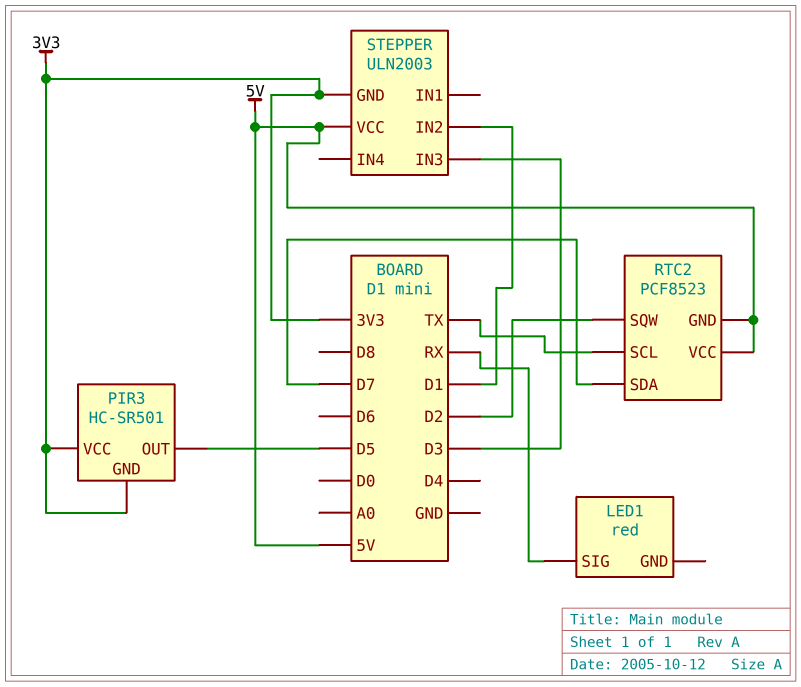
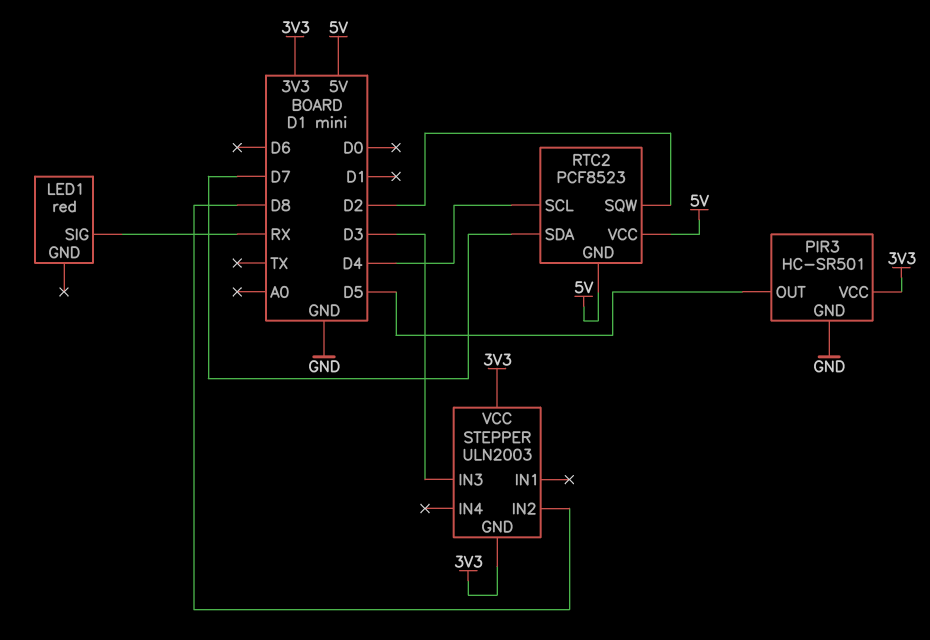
PIR3 pin GND: 3V3 -> GND
RTC2 pin SCL: TX -> D4
STEPPER pin IN2: D1 -> D8
STEPPER pin VCC: 5V -> 3V3

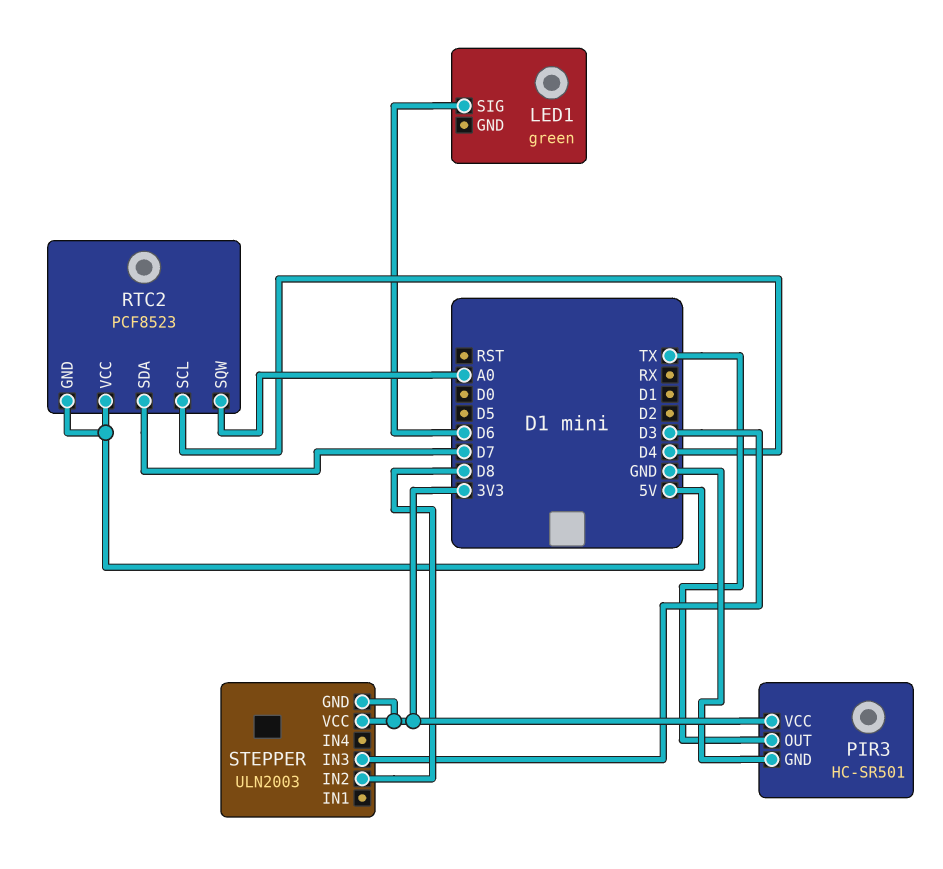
LED1: red -> green
LED1 pin SIG: RX -> D6
PIR3 pin OUT: D5 -> TX
RTC2 pin SQW: D2 -> A0

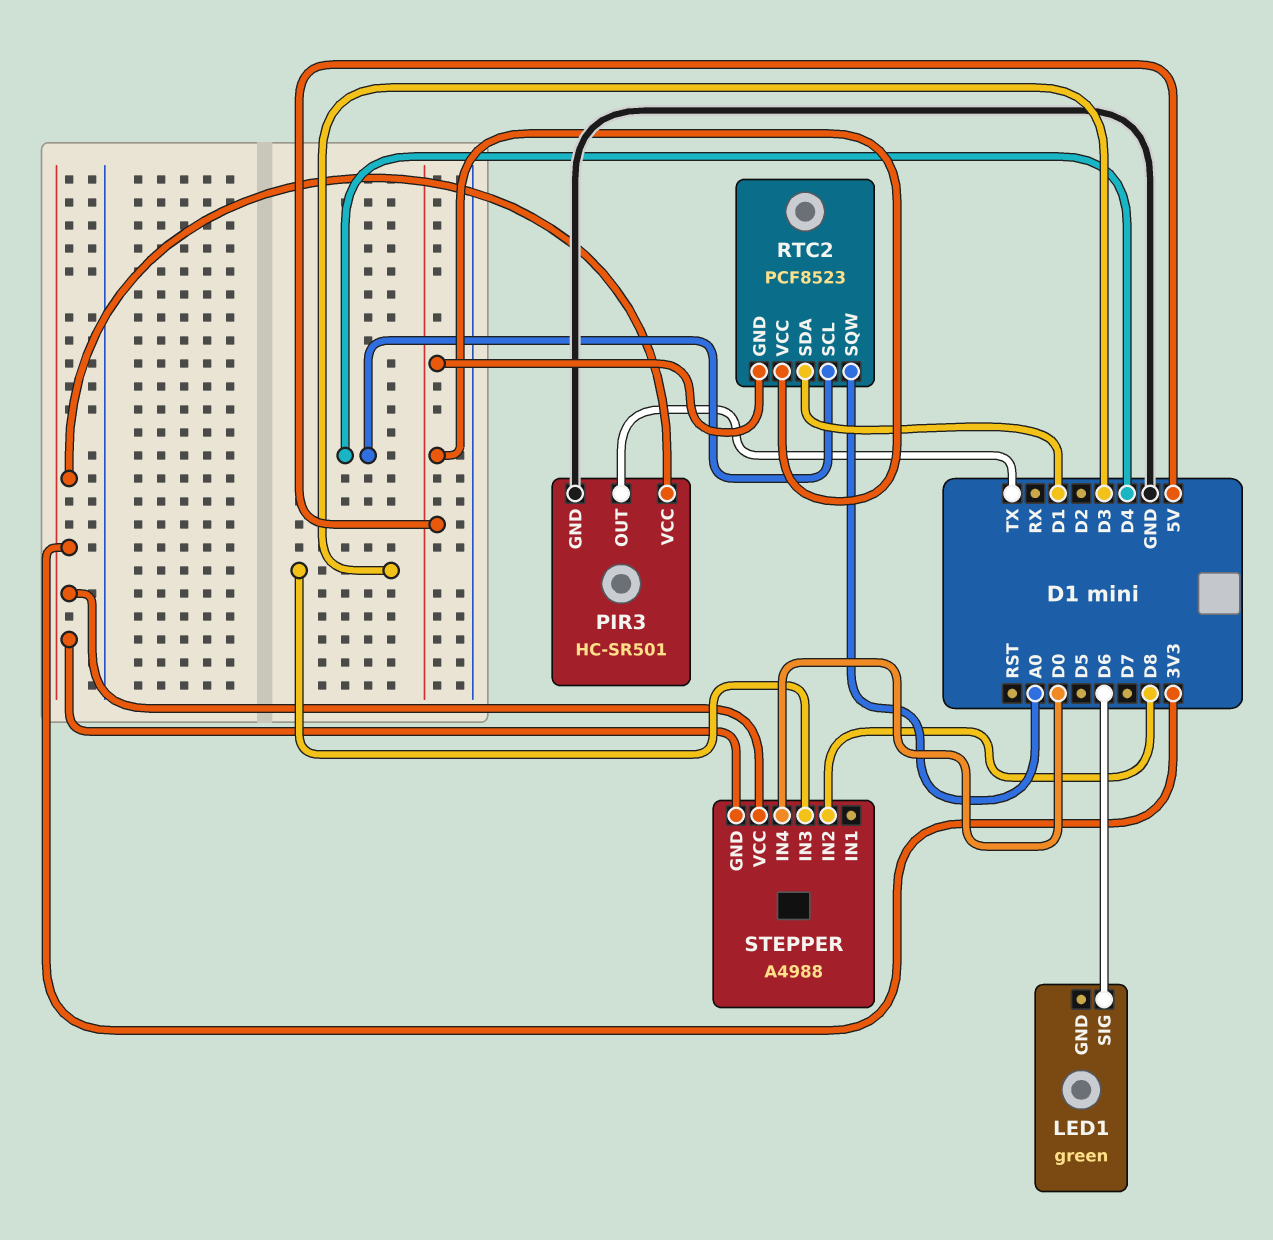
RTC2 pin SDA: D7 -> D1
STEPPER: ULN2003 -> A4988
STEPPER pin IN4: none -> D0

